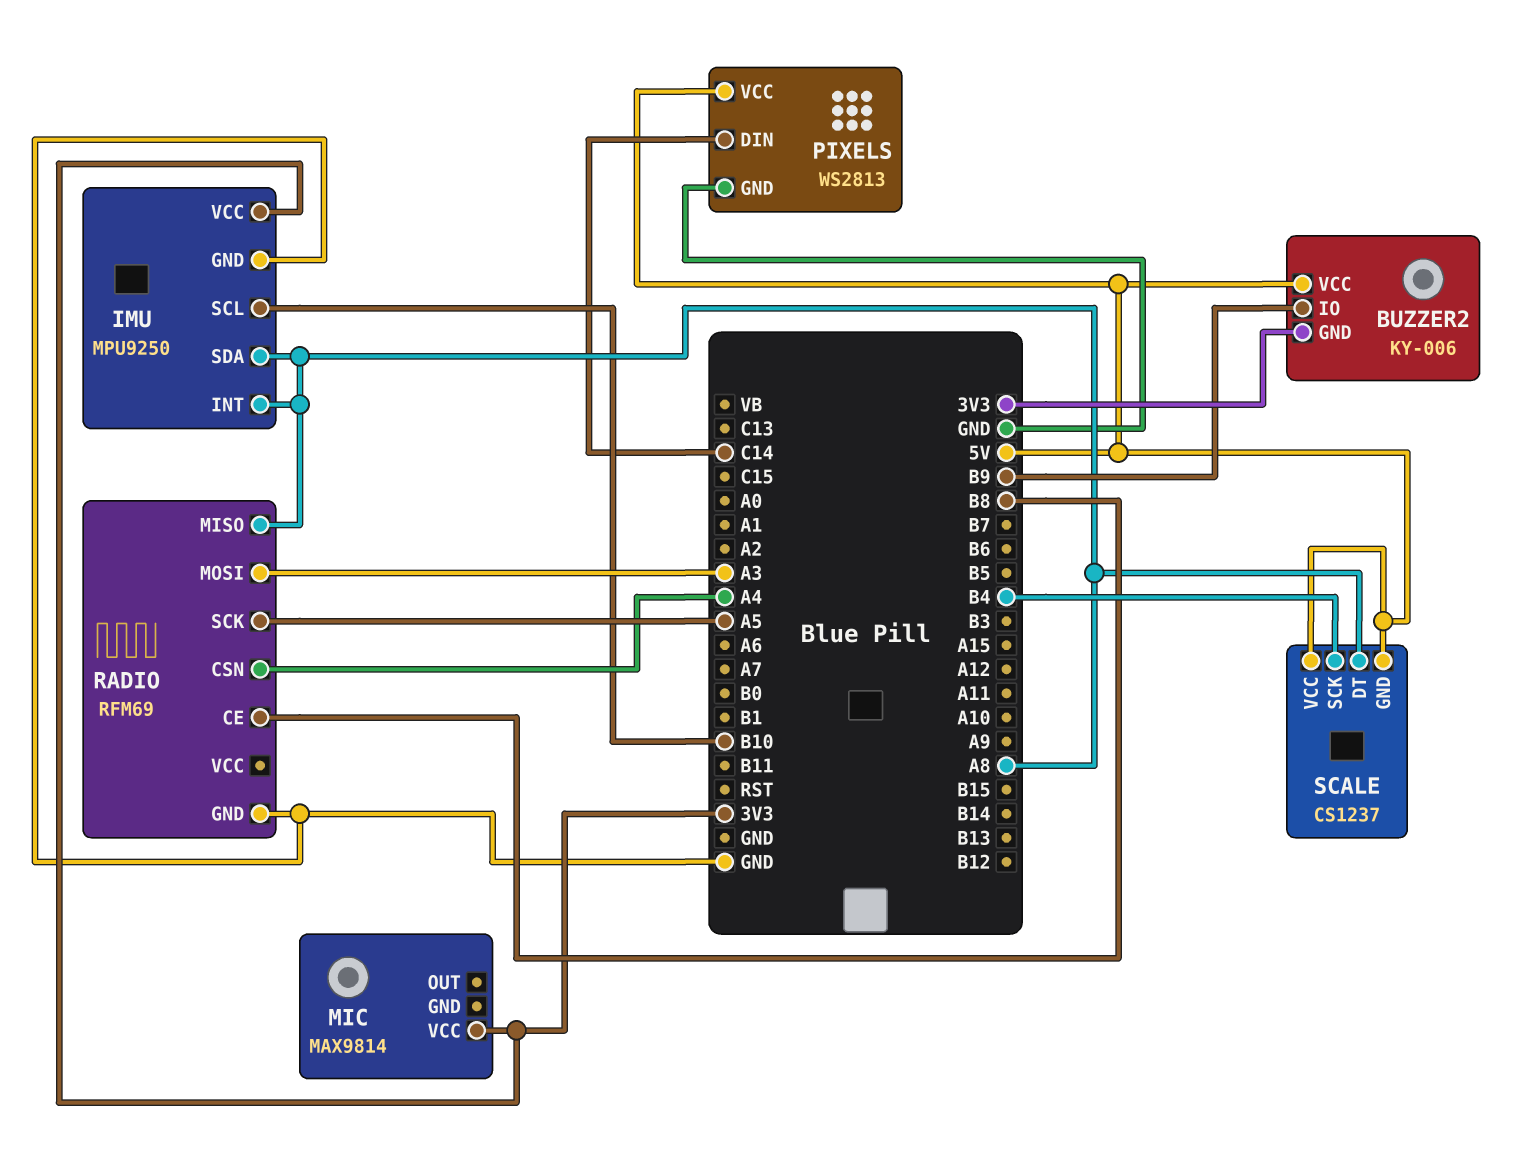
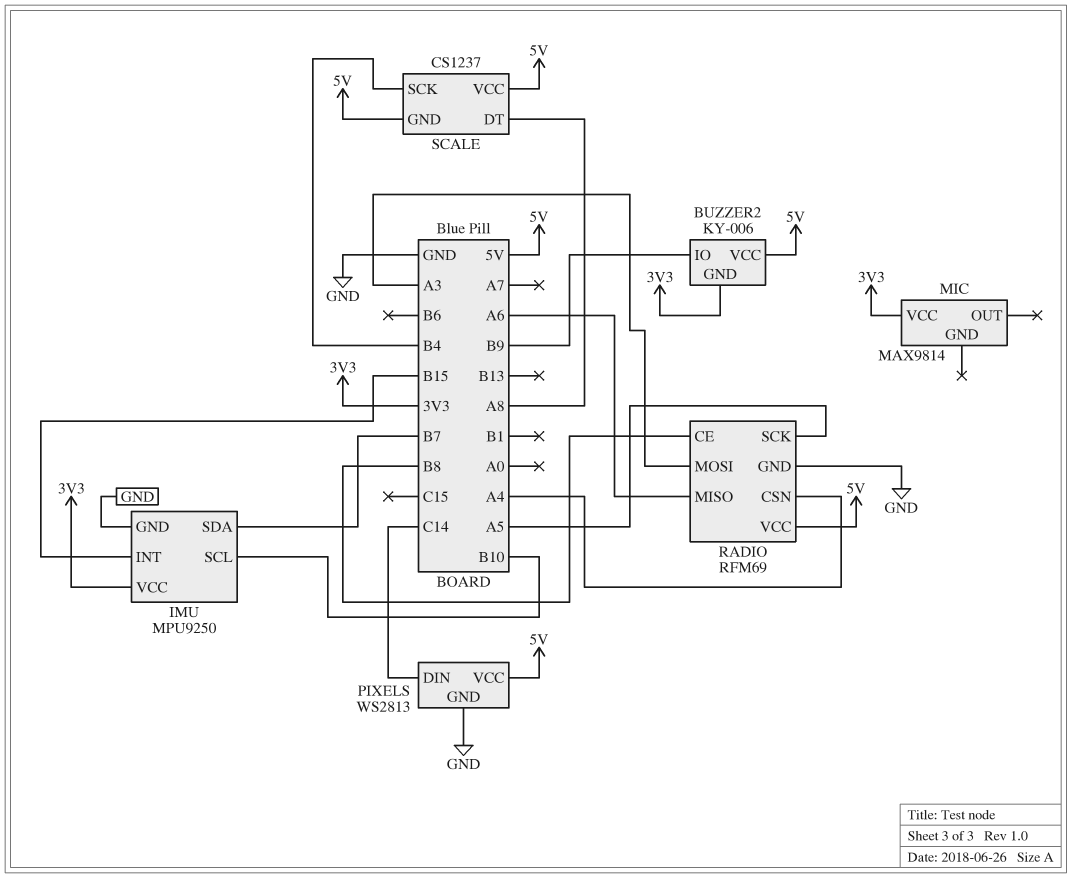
IMU pin INT: A8 -> B15
IMU pin SDA: A8 -> B7
RADIO pin MISO: A8 -> A6
RADIO pin VCC: none -> 5V

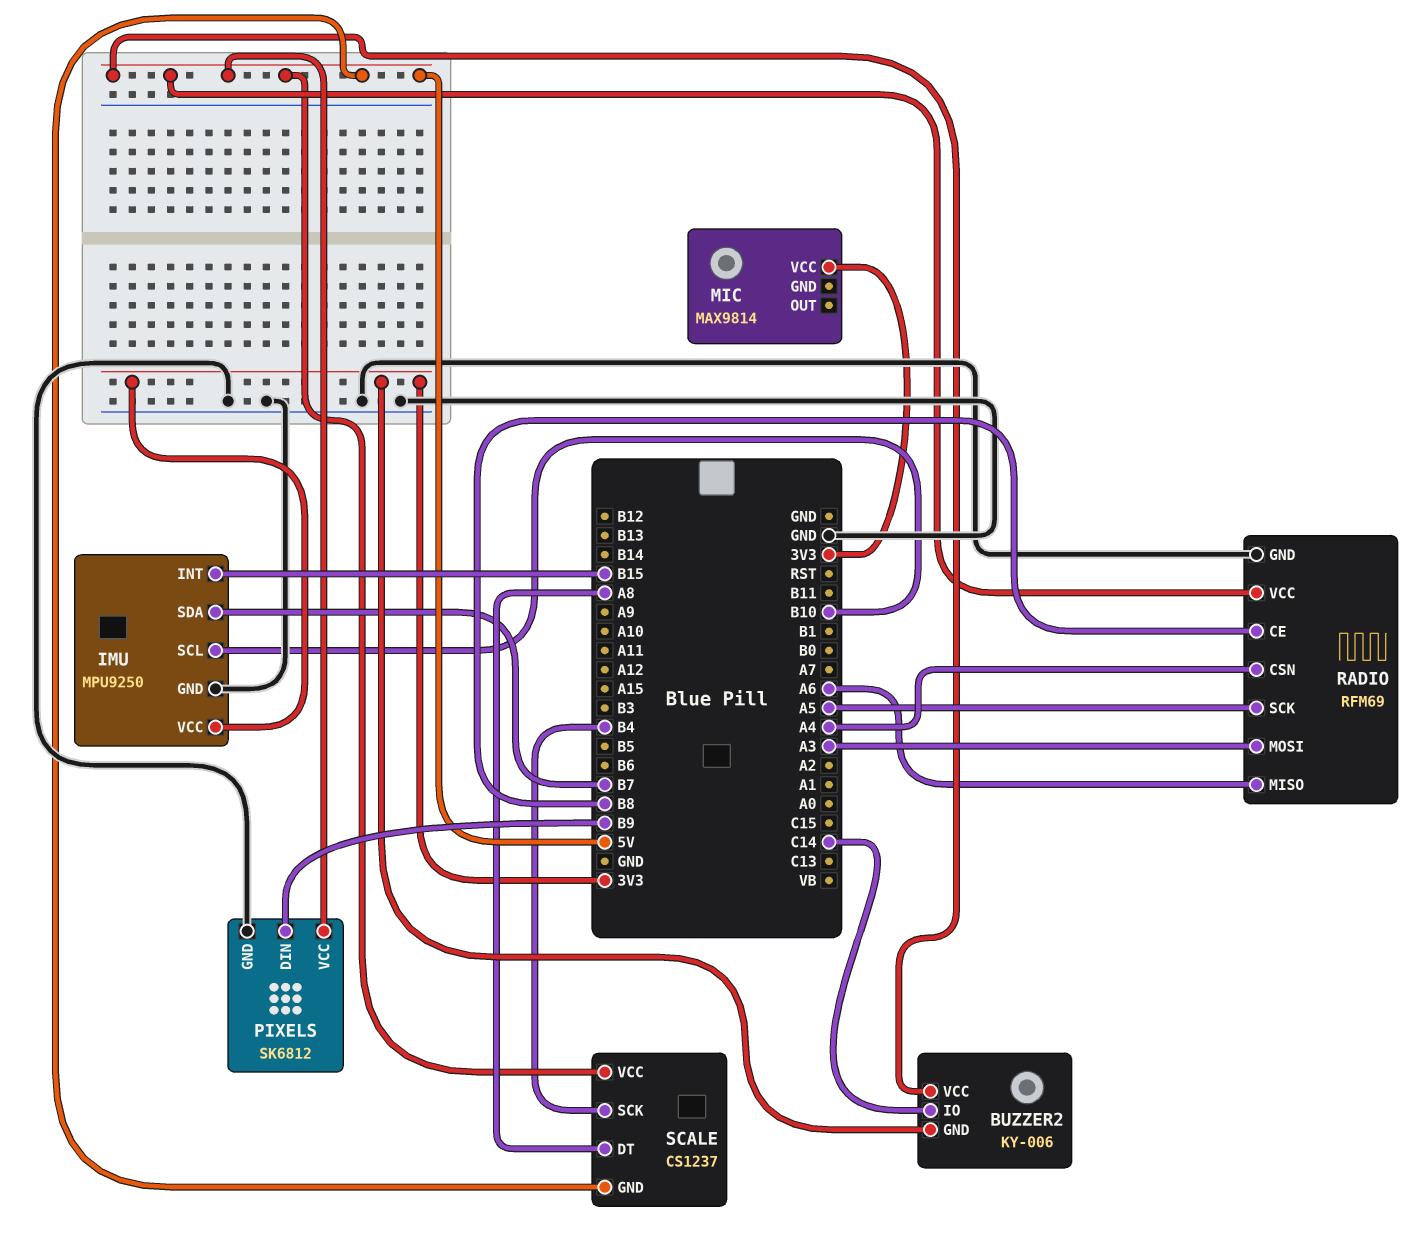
BUZZER2 pin IO: B9 -> C14
PIXELS: WS2813 -> SK6812
PIXELS pin DIN: C14 -> B9

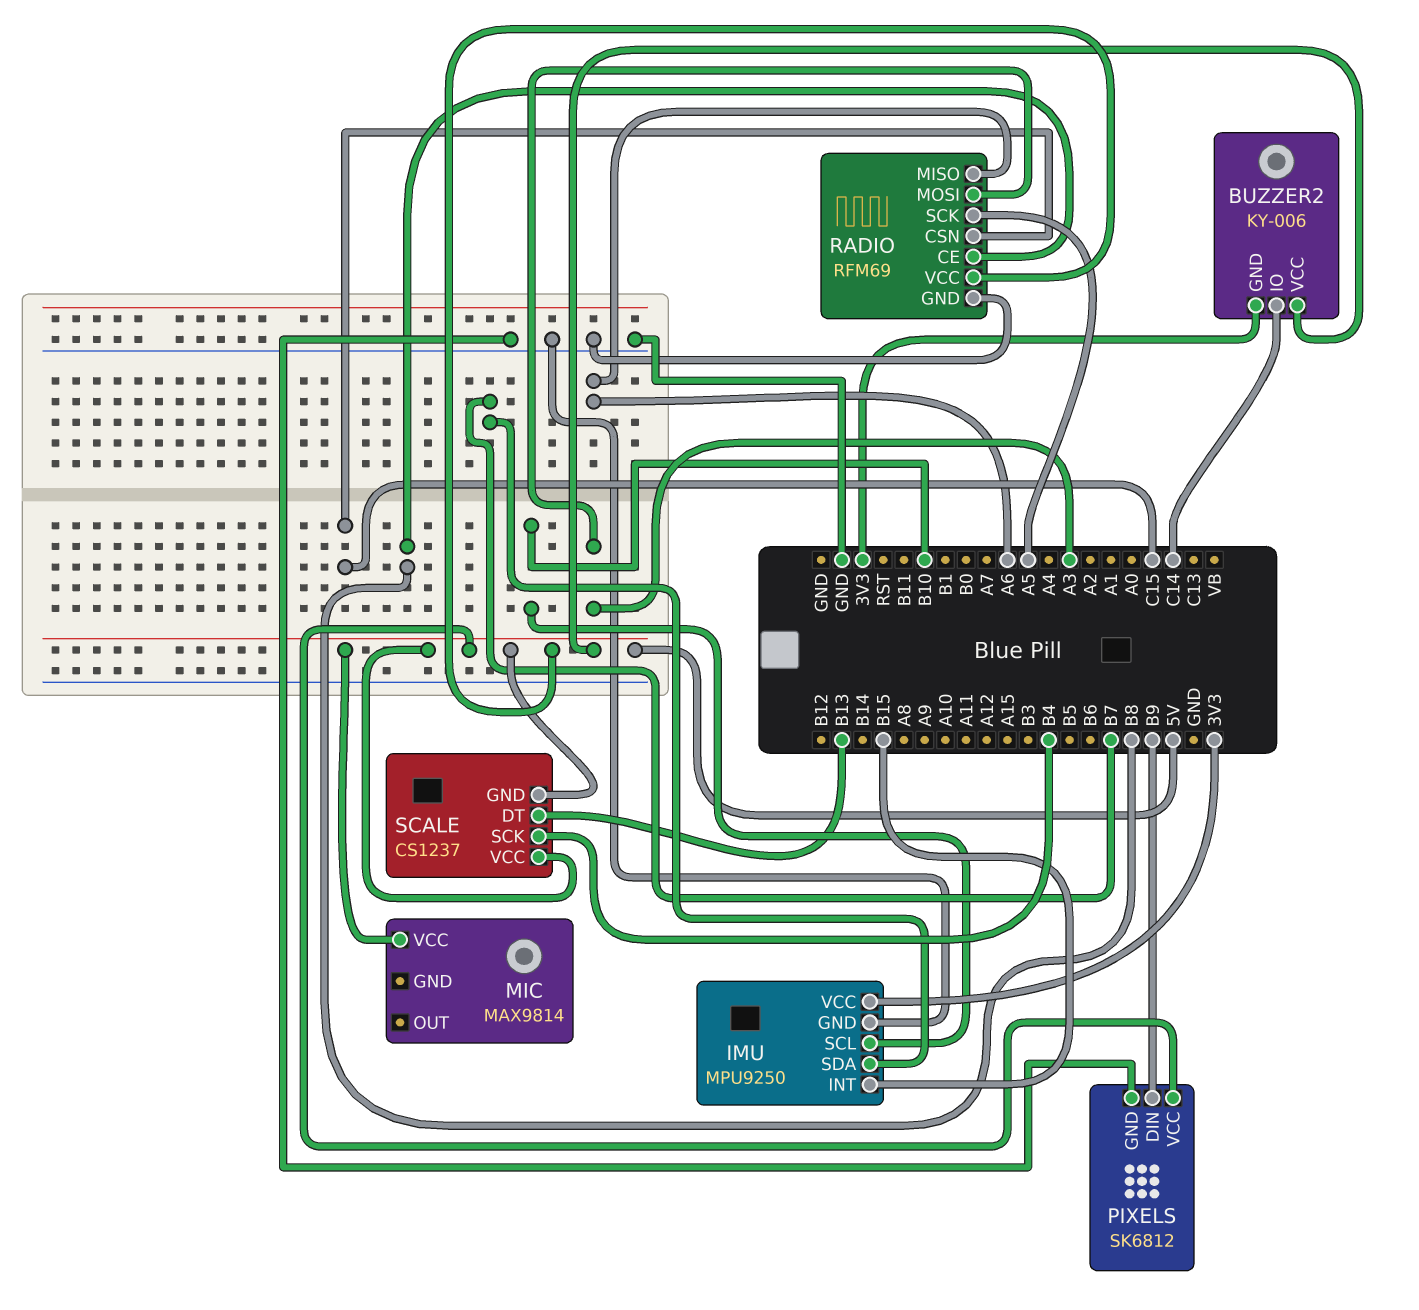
MIC pin VCC: 3V3 -> 5V
RADIO pin CSN: A4 -> C15
SCALE pin DT: A8 -> B13

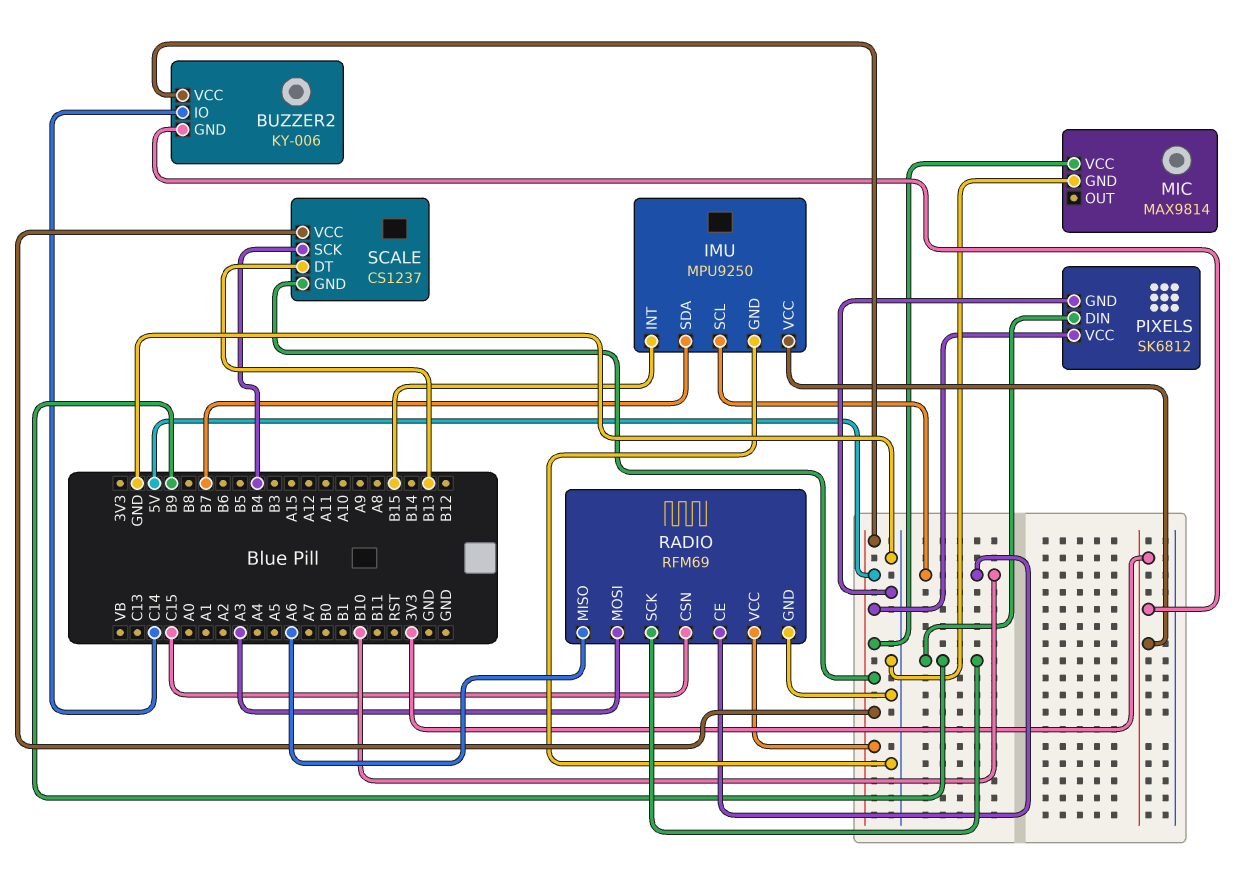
MIC pin GND: none -> GND
RADIO pin CE: B8 -> B10
RADIO pin SCK: A5 -> B9

